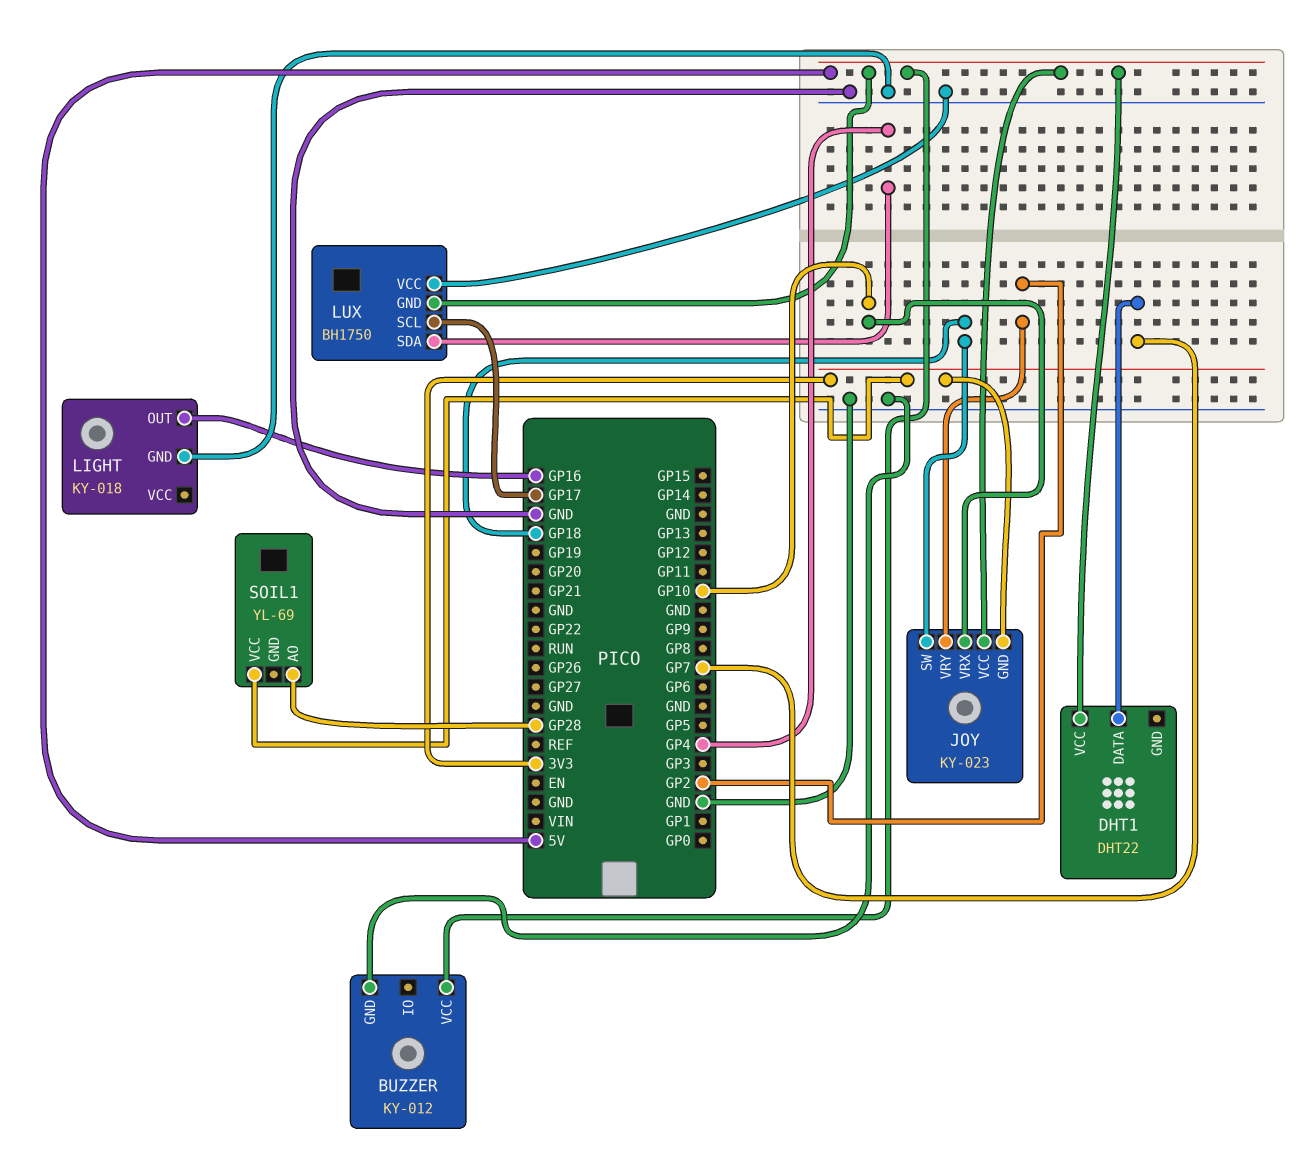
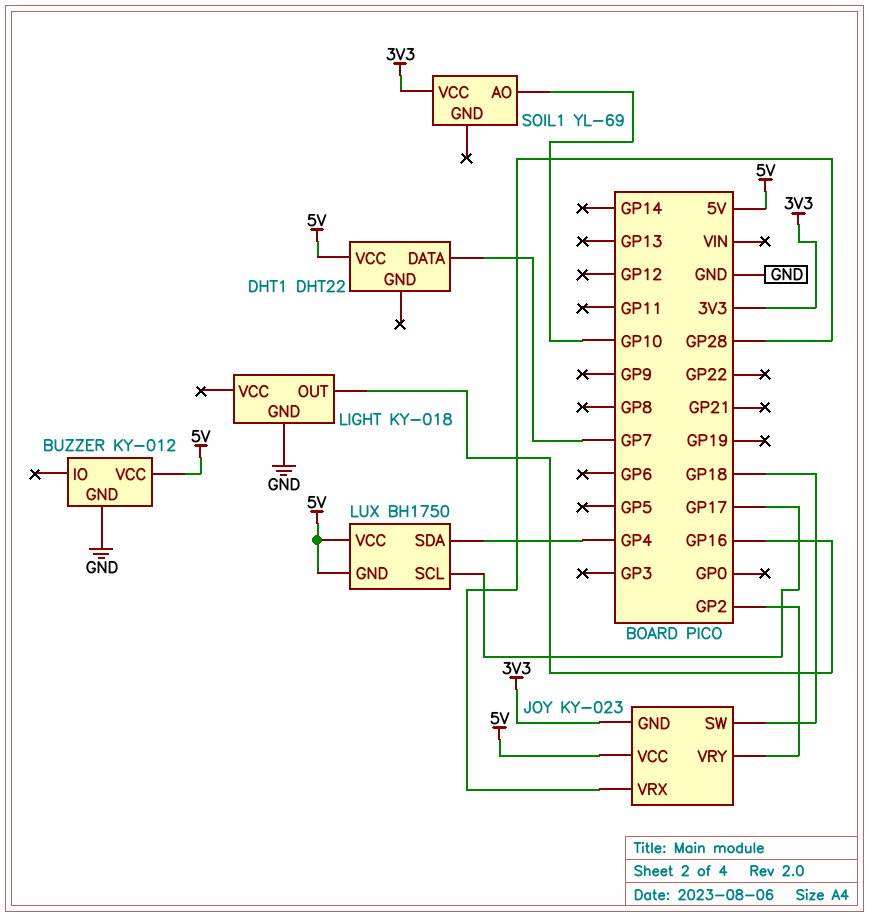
JOY pin VRX: GP10 -> GP28
LUX pin VCC: GND -> 5V
SOIL1 pin AO: GP28 -> GP10

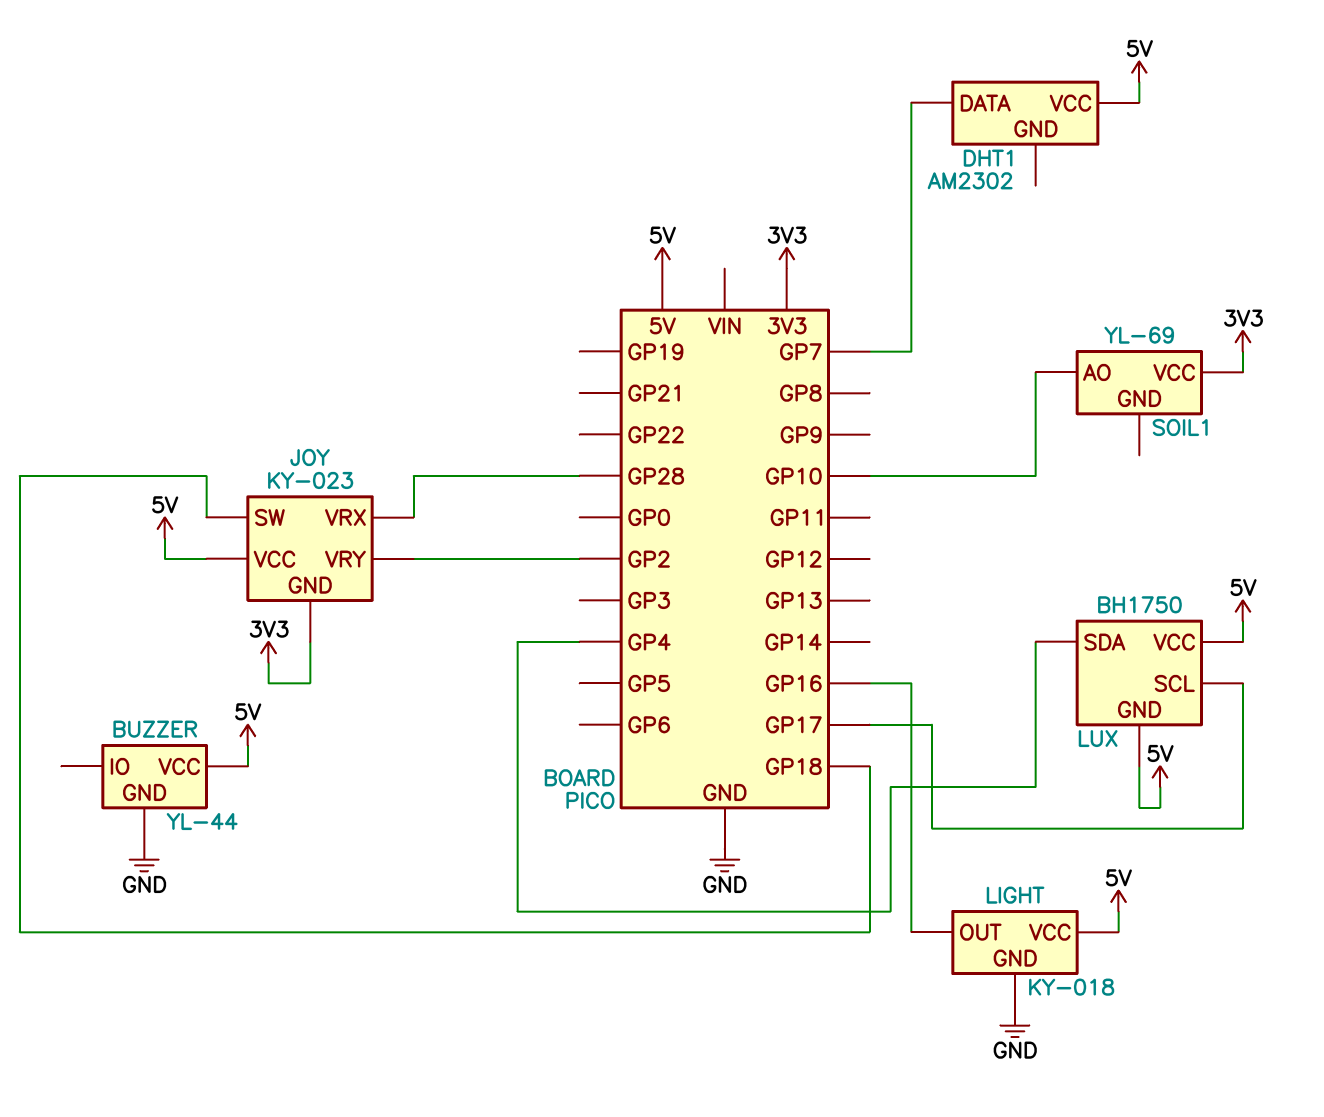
BUZZER: KY-012 -> YL-44
DHT1: DHT22 -> AM2302
LIGHT pin VCC: none -> 5V

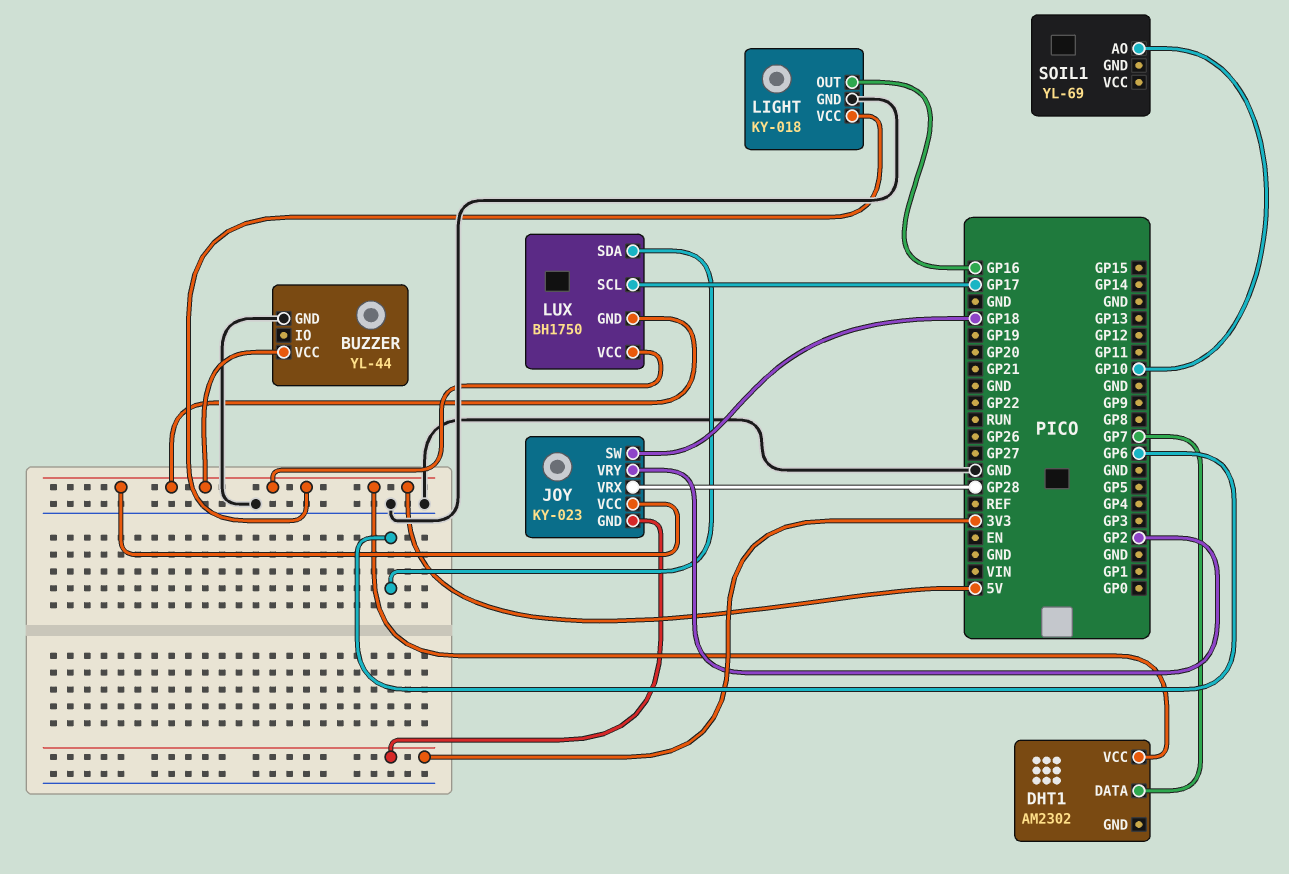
LUX pin SDA: GP4 -> GP6
SOIL1 pin VCC: 3V3 -> none

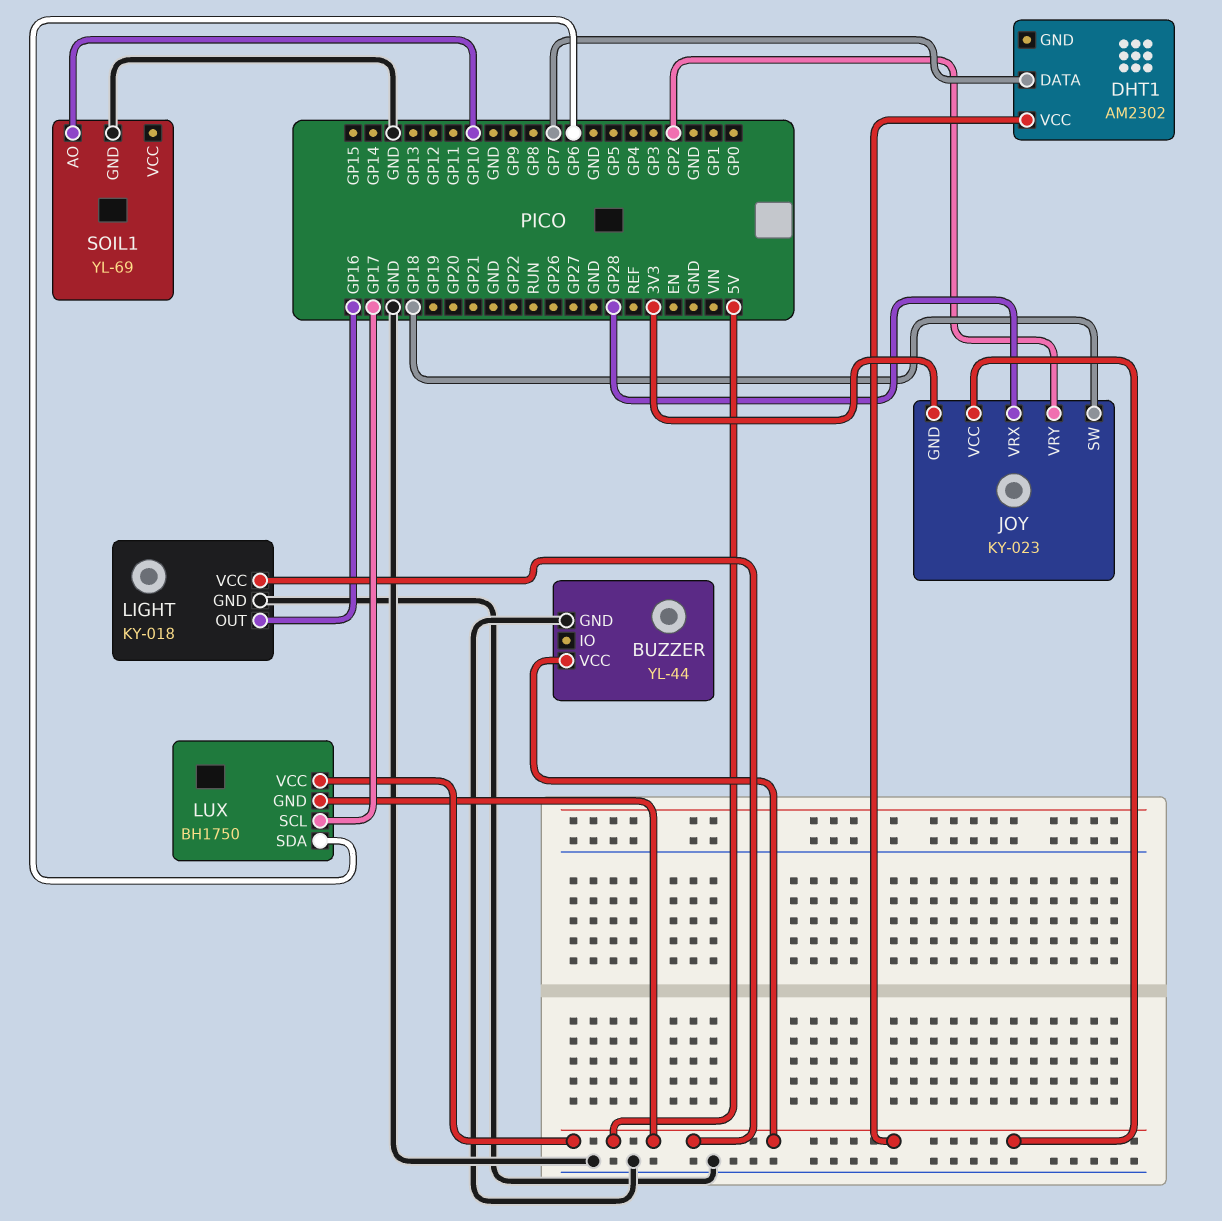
SOIL1 pin GND: none -> GND

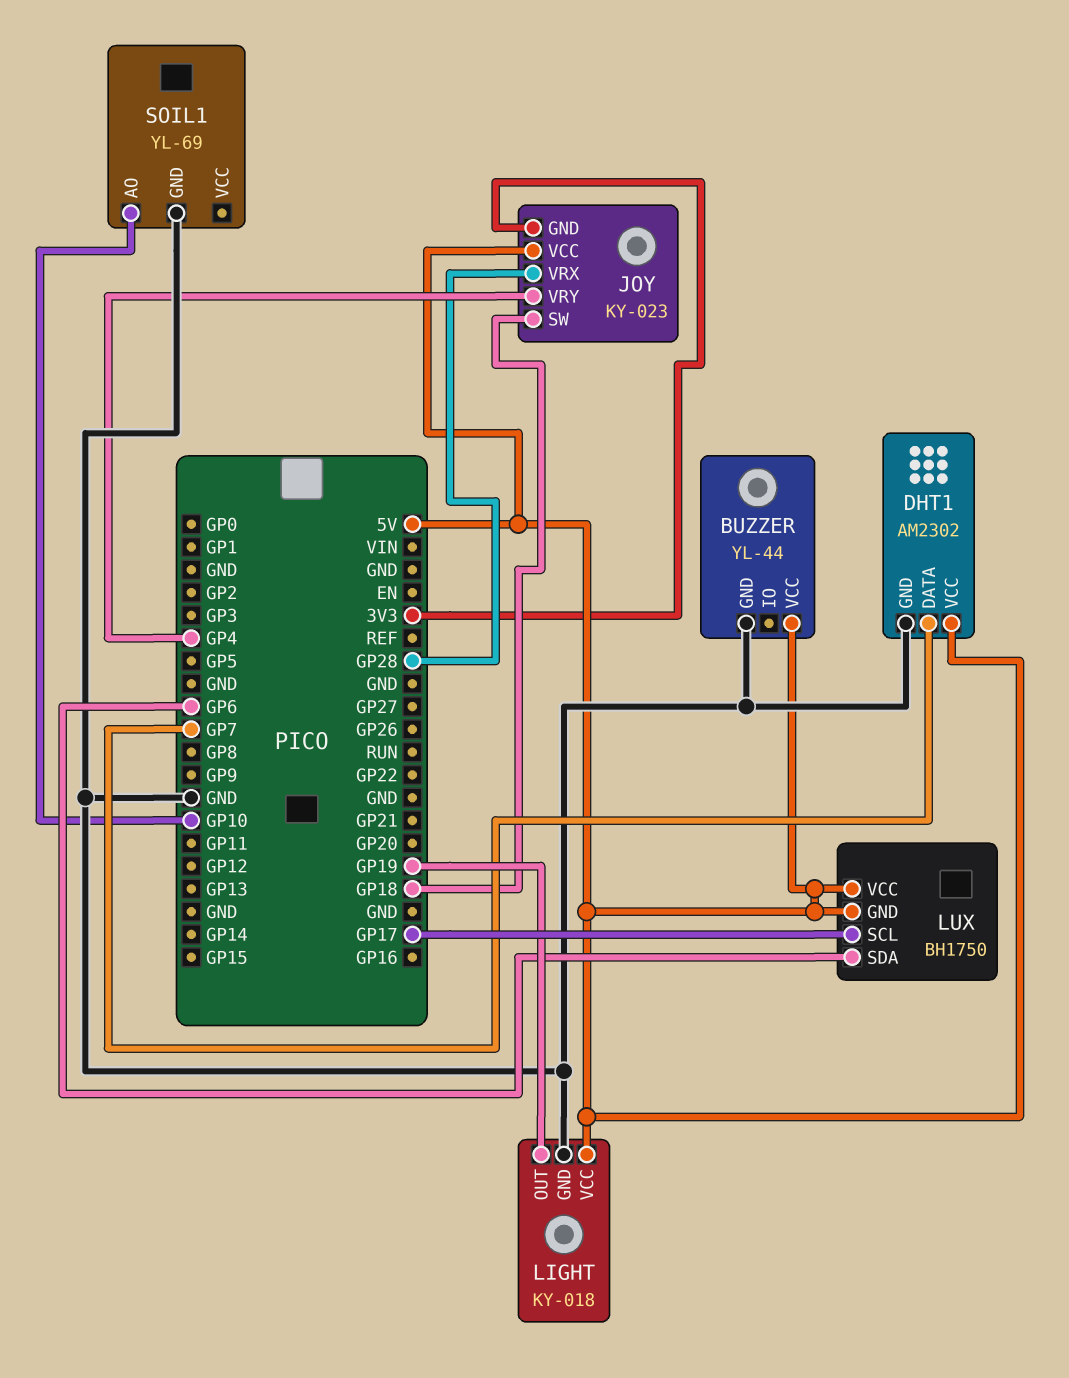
DHT1 pin GND: none -> GND
JOY pin VRY: GP2 -> GP4
LIGHT pin OUT: GP16 -> GP19

